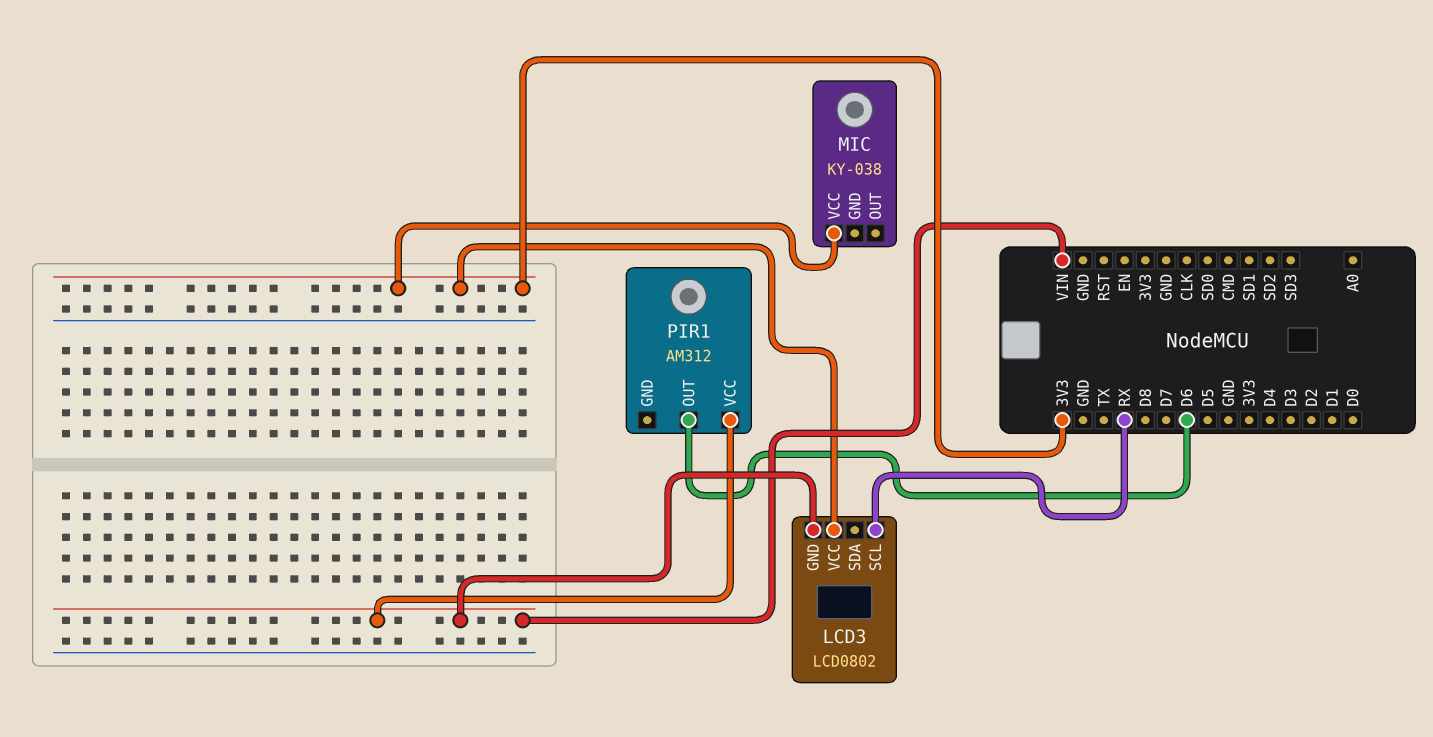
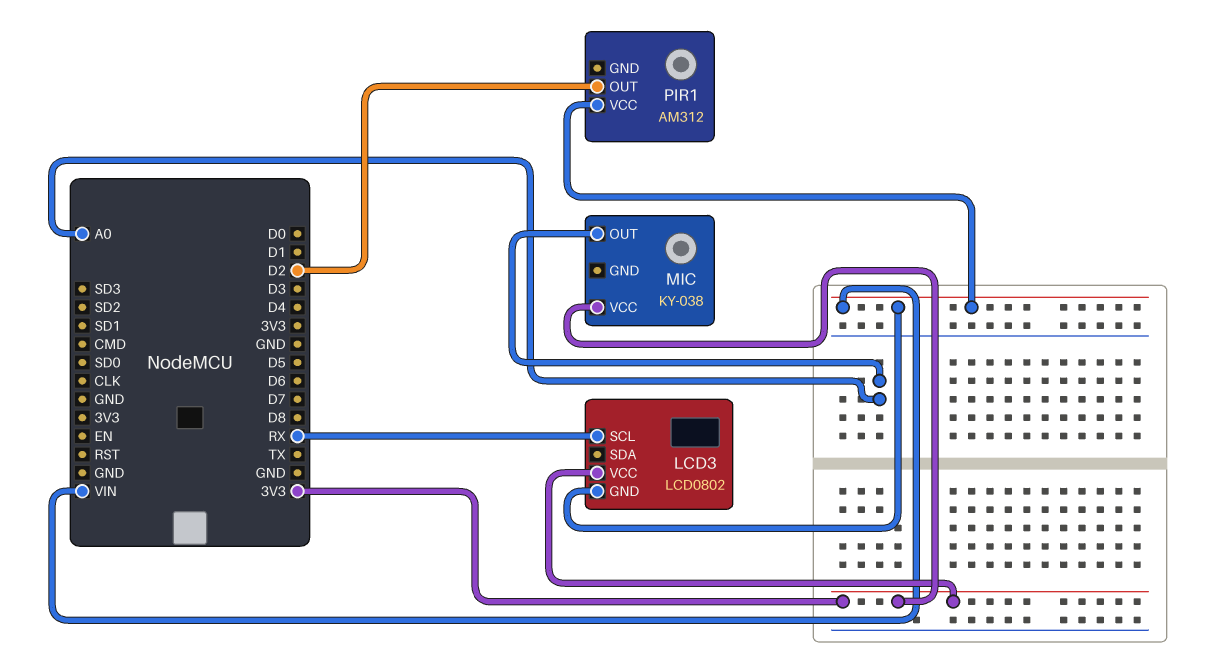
MIC pin OUT: none -> A0
PIR1 pin OUT: D6 -> D2

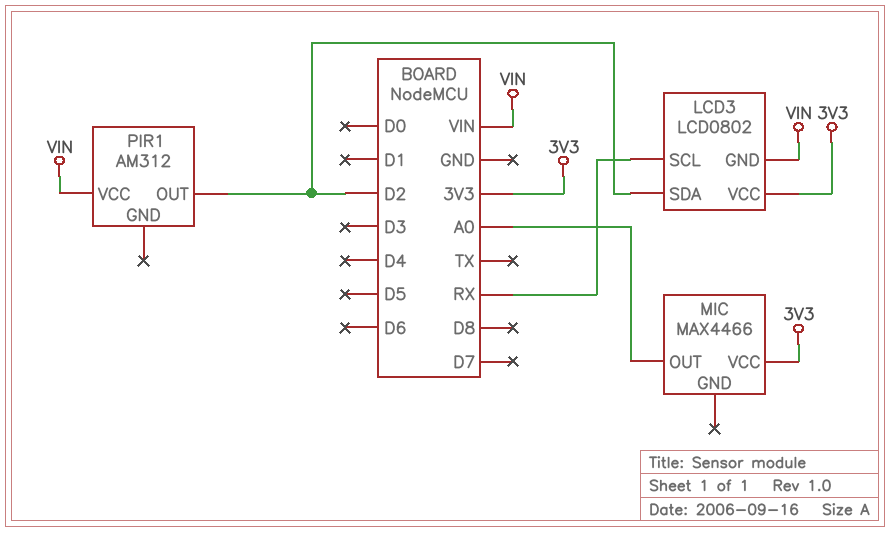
LCD3 pin SDA: none -> D2
MIC: KY-038 -> MAX4466

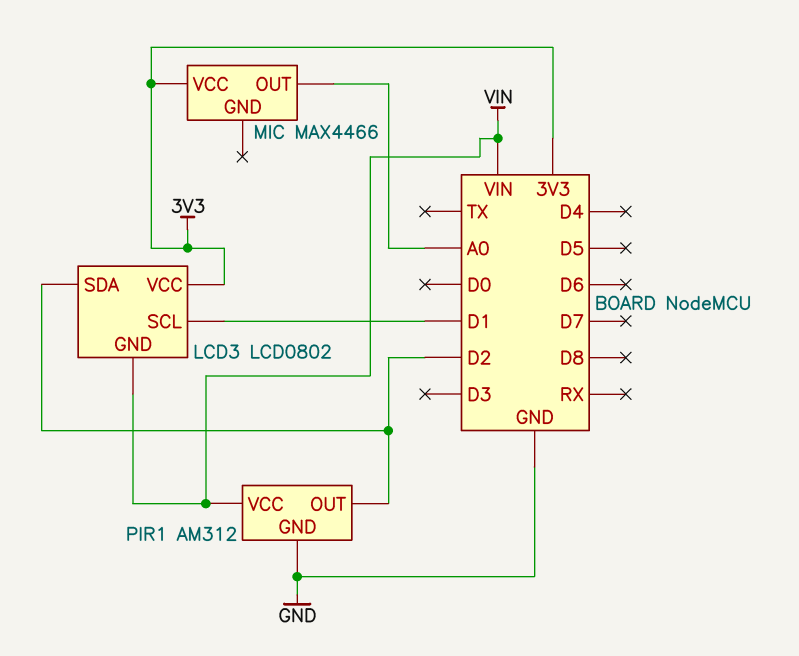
LCD3 pin SCL: RX -> D1
PIR1 pin GND: none -> GND

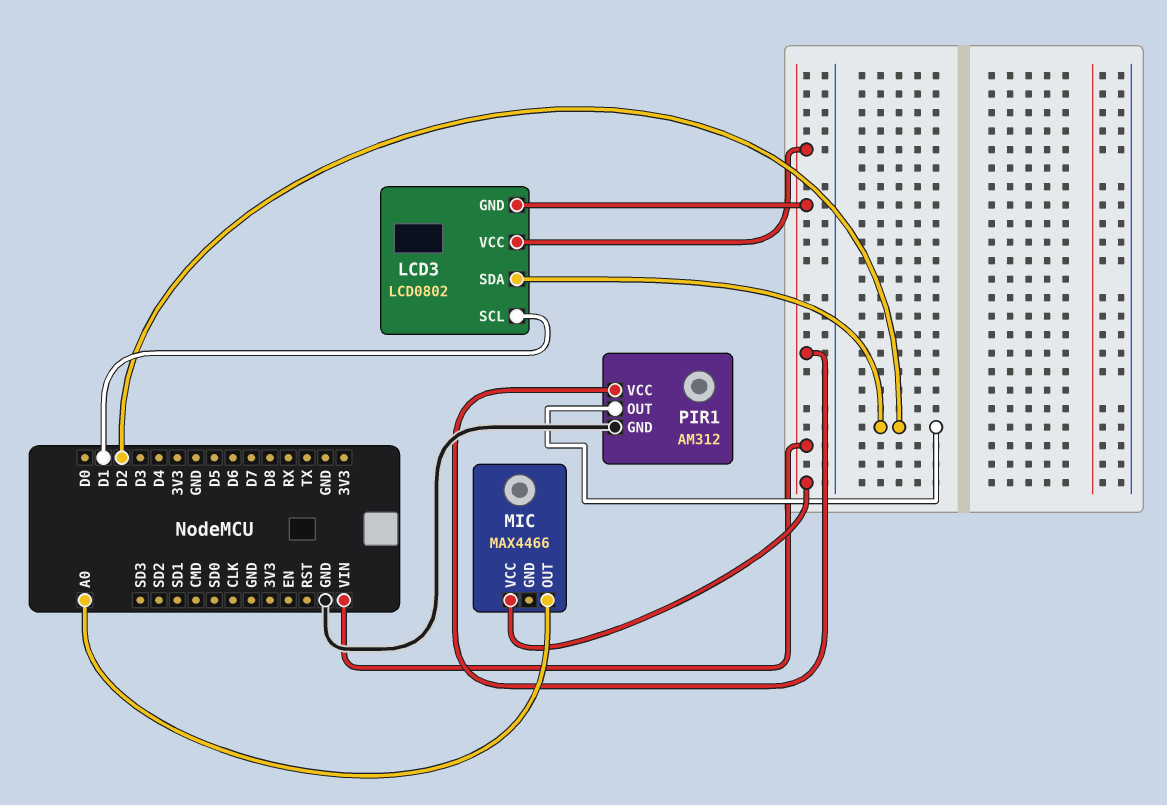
LCD3 pin VCC: 3V3 -> VIN
MIC pin VCC: 3V3 -> VIN

